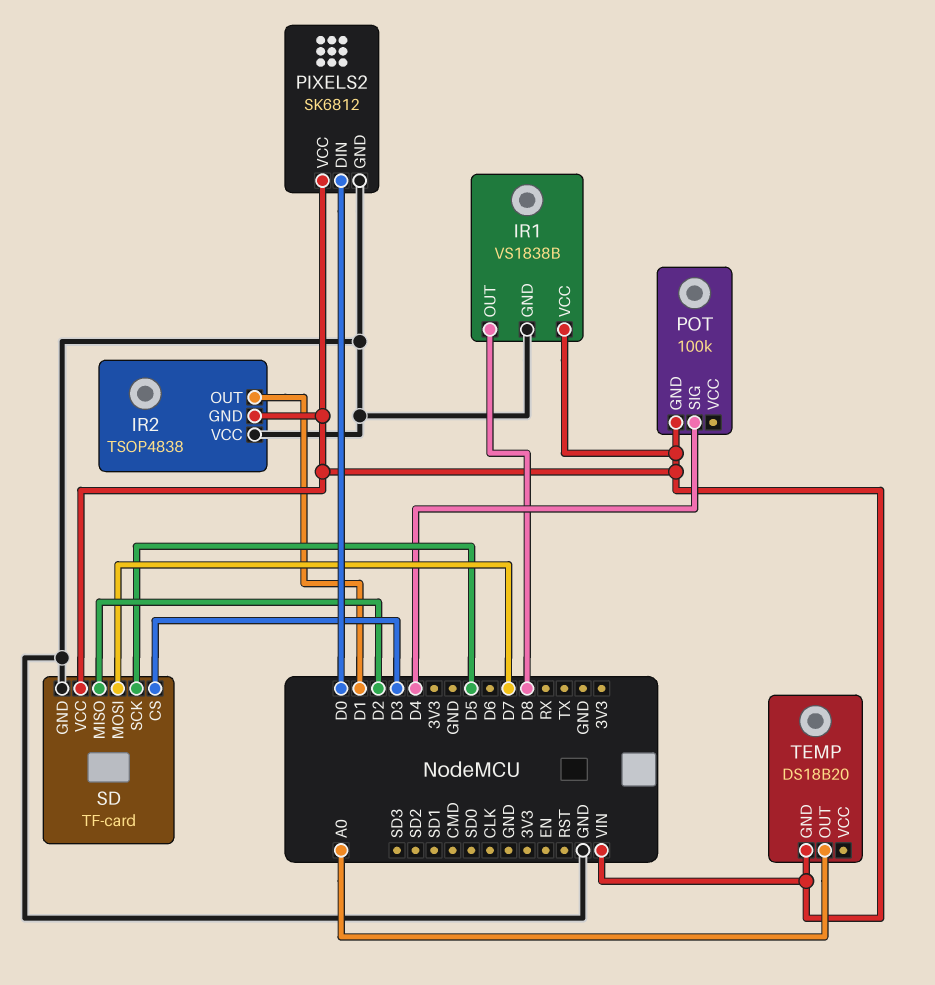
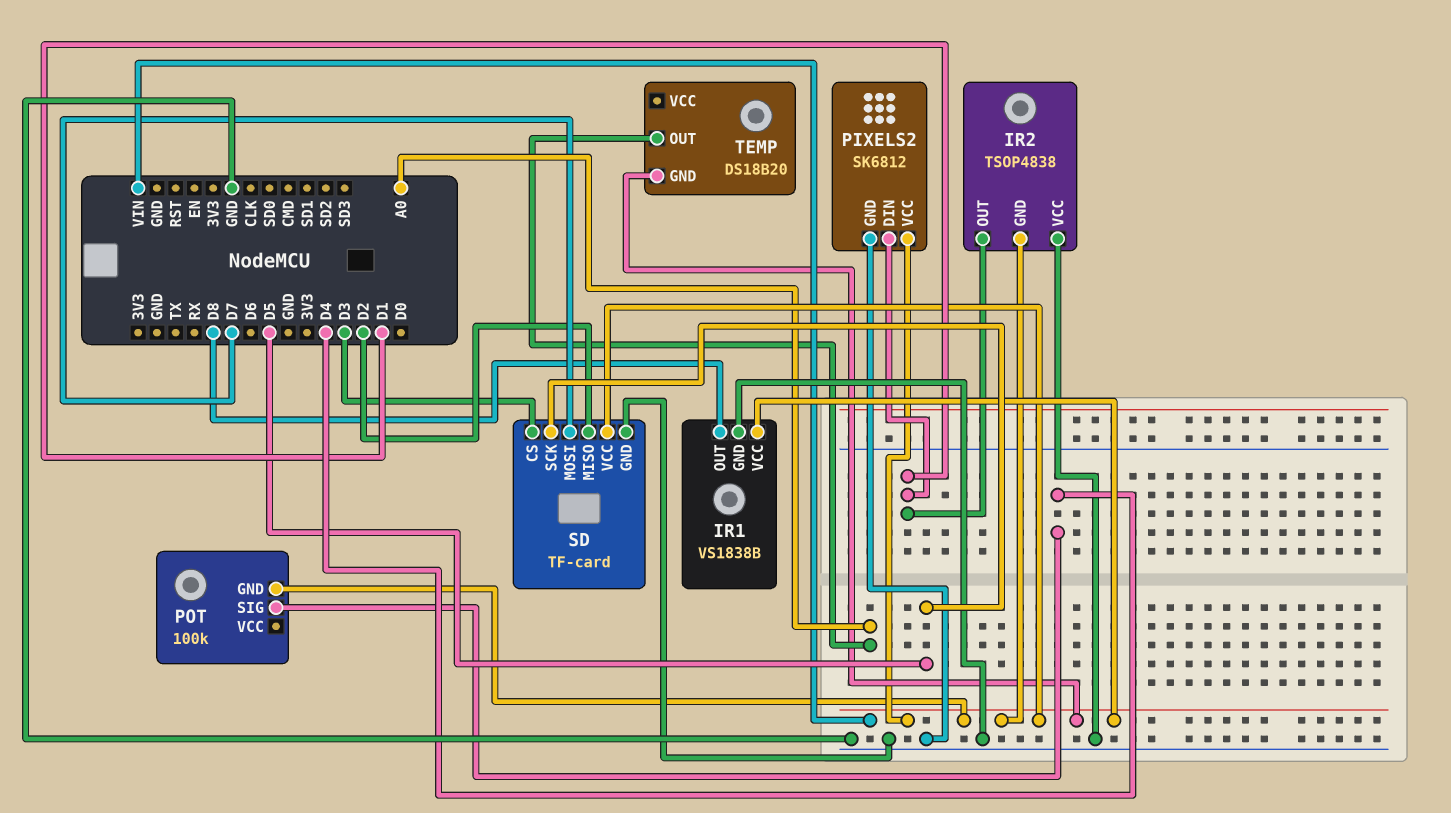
PIXELS2 pin DIN: D0 -> D1

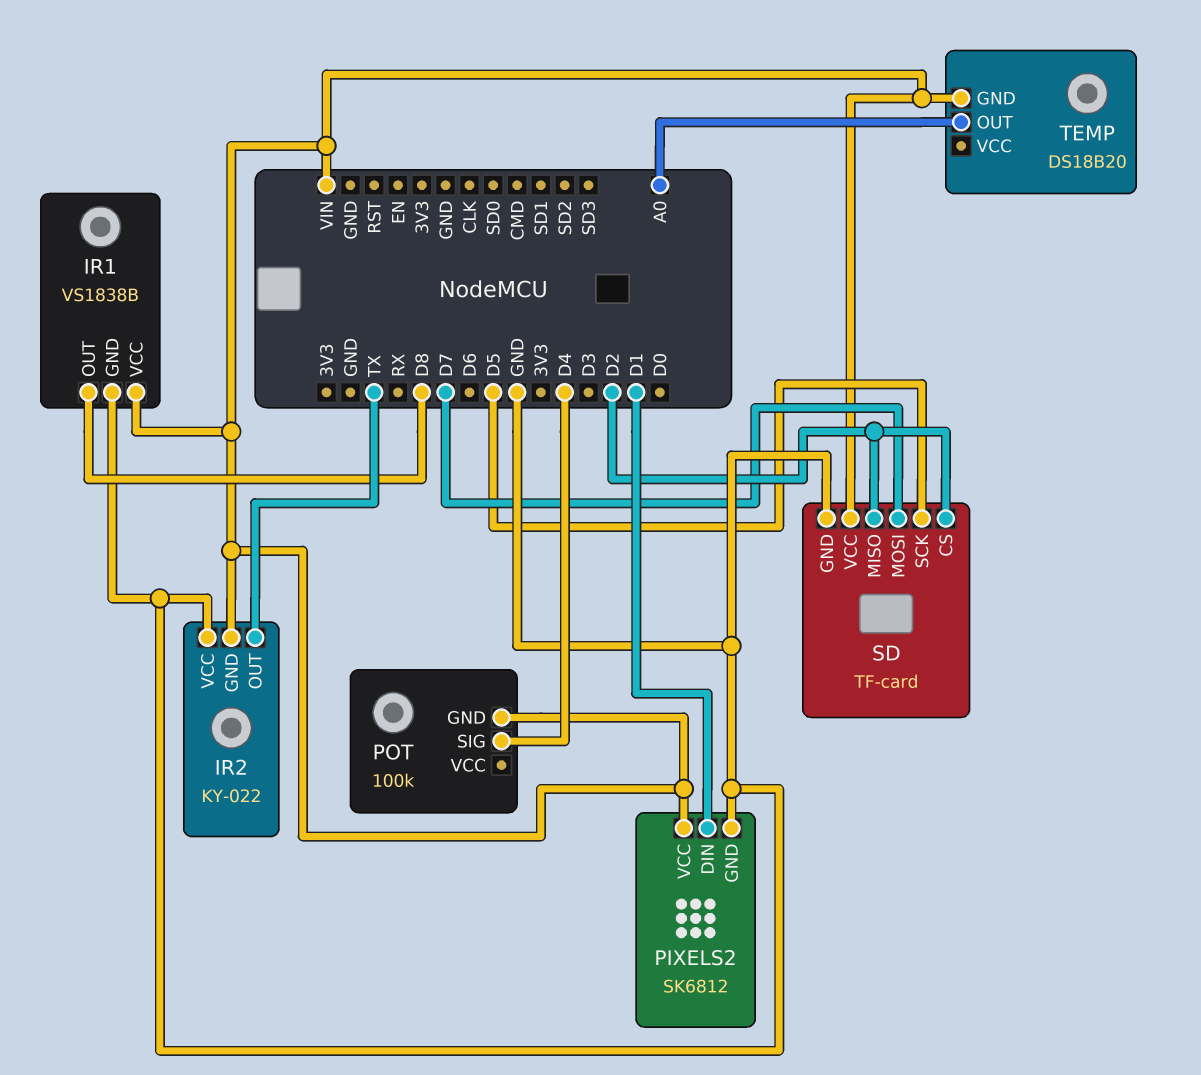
IR2: TSOP4838 -> KY-022
IR2 pin OUT: D1 -> TX
SD pin CS: D3 -> D2

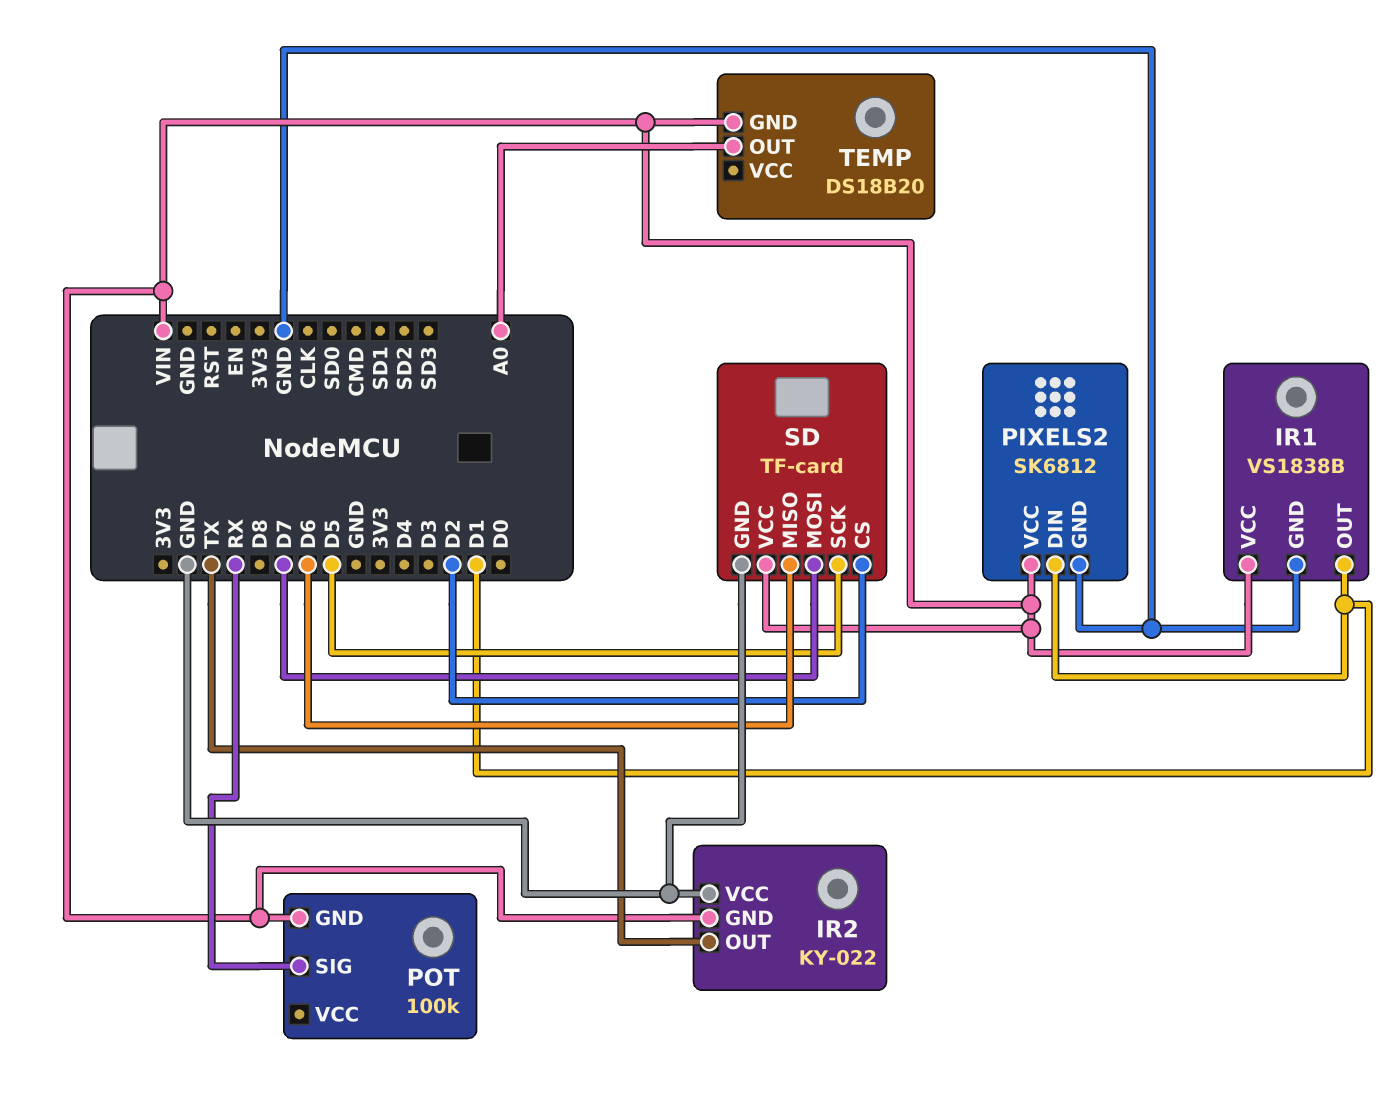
IR1 pin OUT: D8 -> D1
POT pin SIG: D4 -> RX
SD pin MISO: D2 -> D6

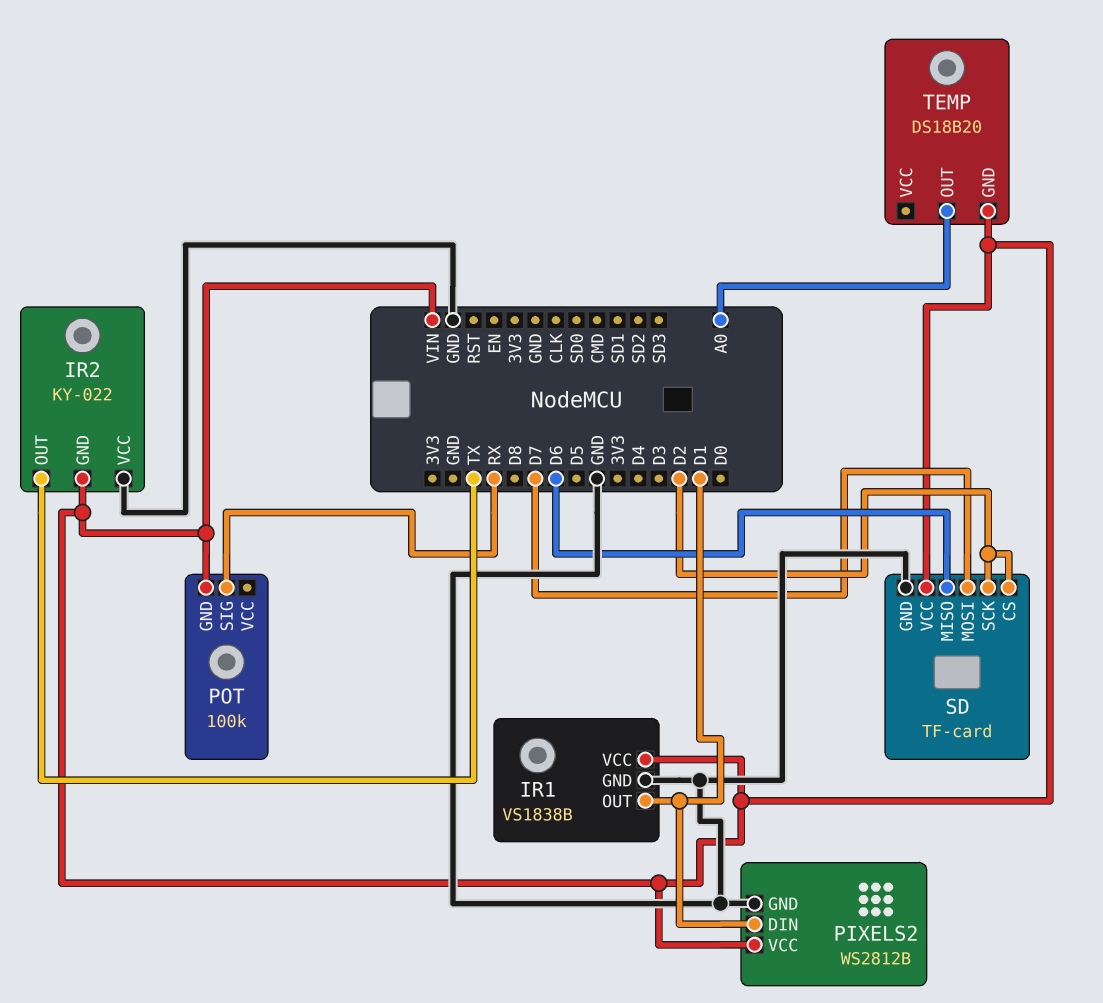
PIXELS2: SK6812 -> WS2812B
SD pin SCK: D5 -> D2

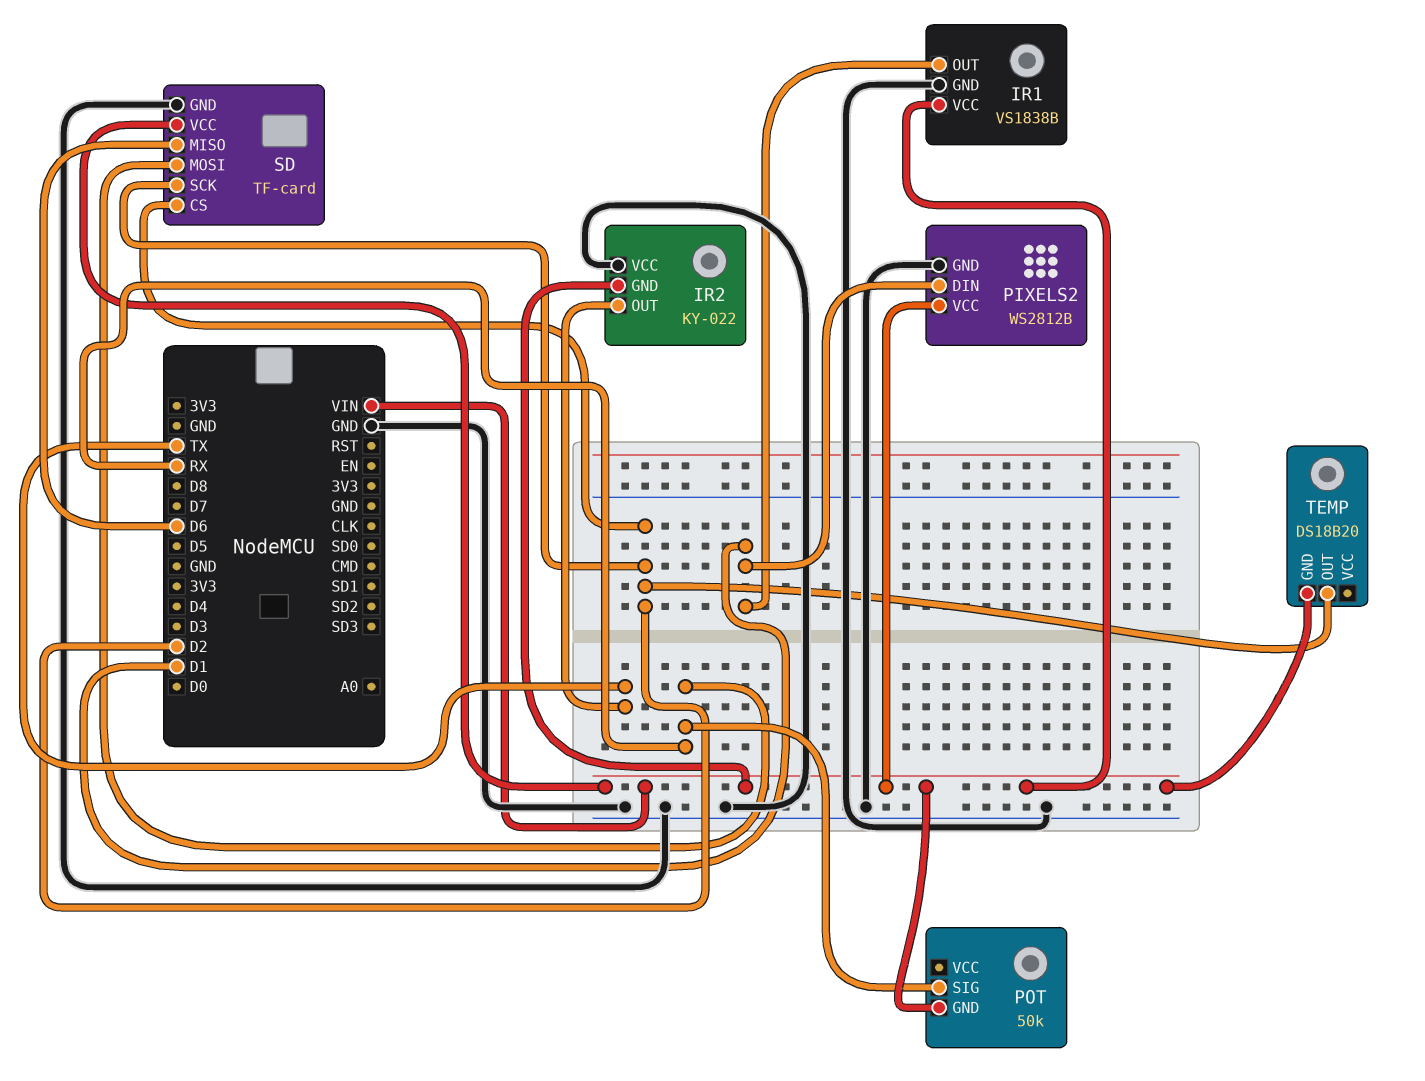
POT: 100k -> 50k
SD pin MOSI: D7 -> RX
TEMP pin OUT: A0 -> D2

